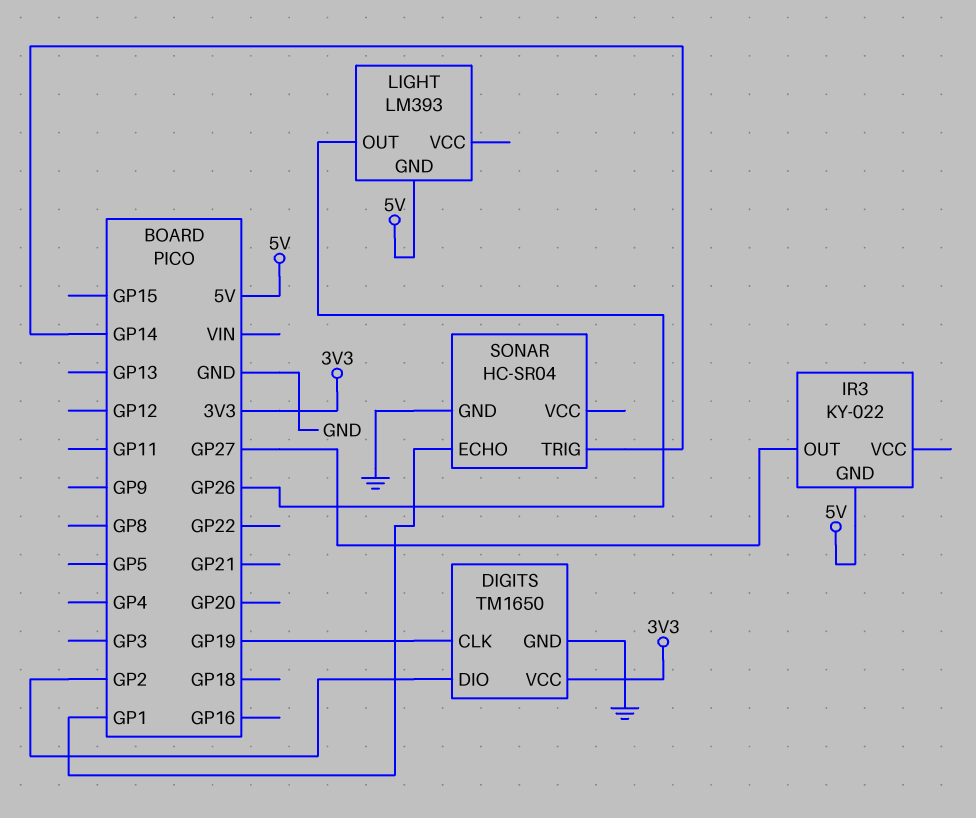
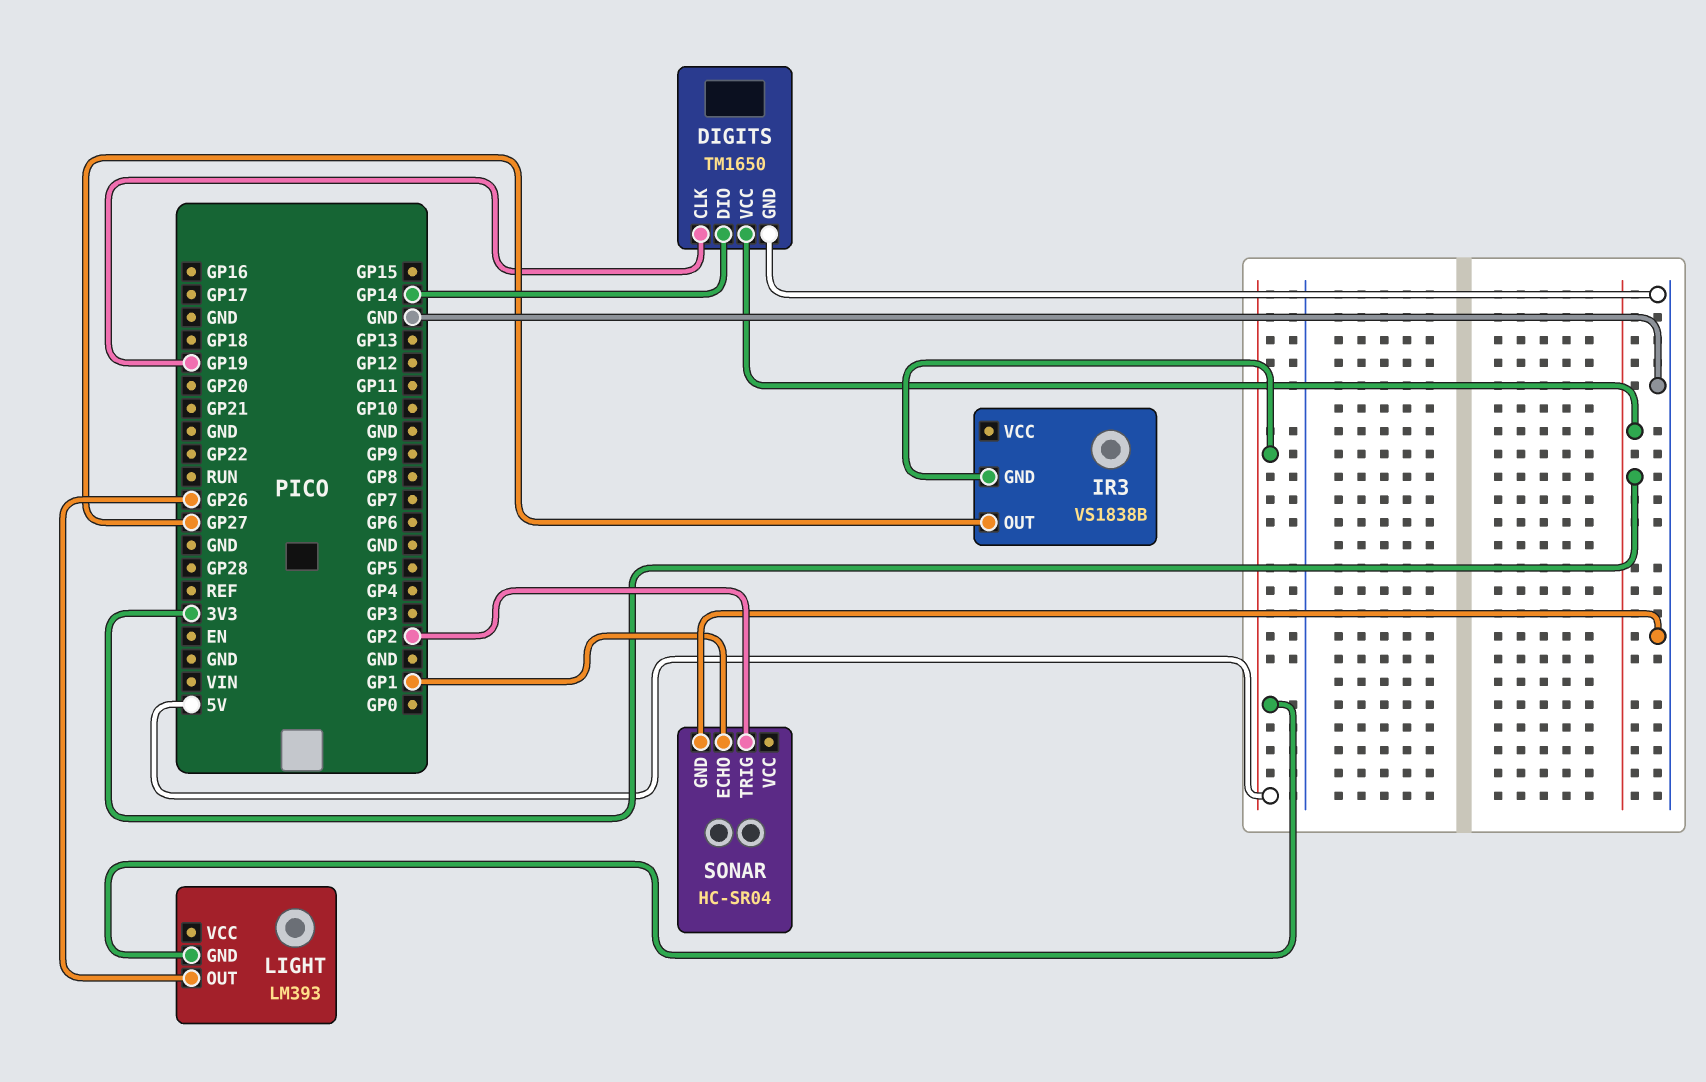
DIGITS pin DIO: GP2 -> GP14
IR3: KY-022 -> VS1838B
SONAR pin TRIG: GP14 -> GP2

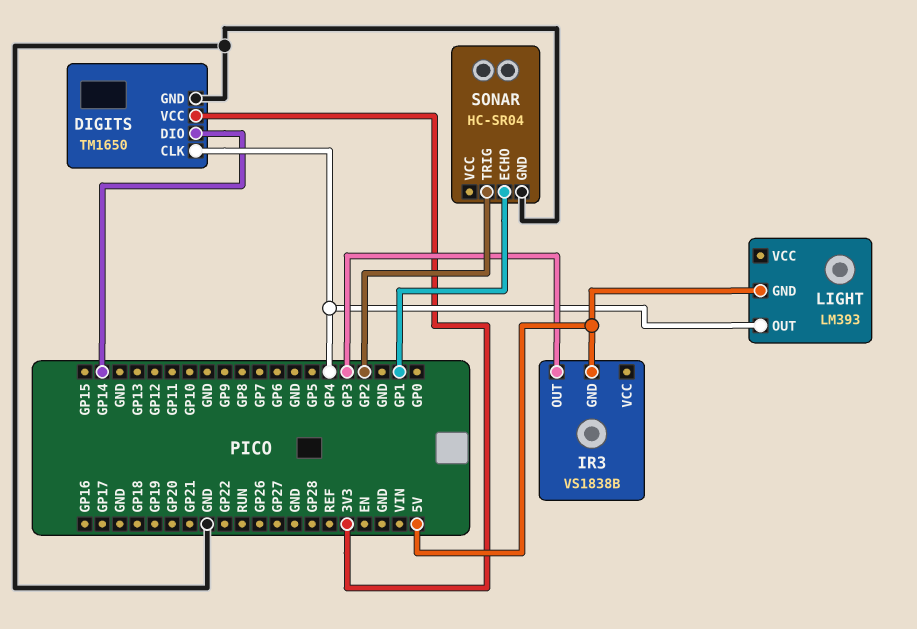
DIGITS pin CLK: GP19 -> GP4
IR3 pin OUT: GP27 -> GP3
LIGHT pin OUT: GP26 -> GP4

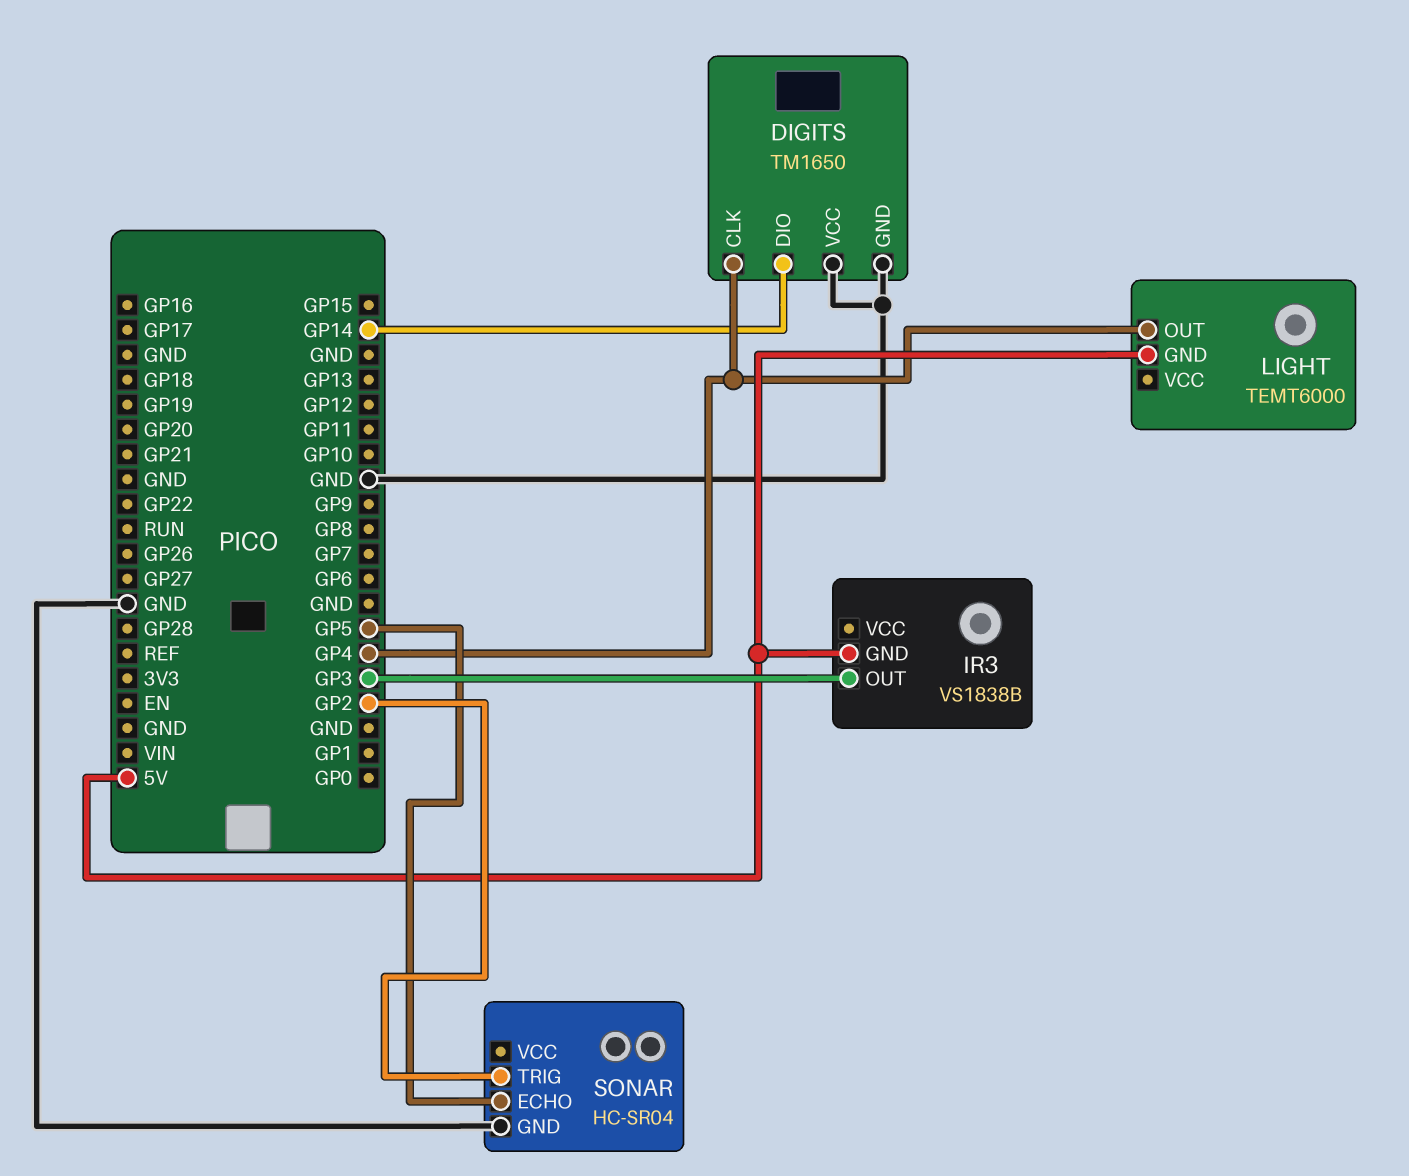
DIGITS pin VCC: 3V3 -> GND
LIGHT: LM393 -> TEMT6000
SONAR pin ECHO: GP1 -> GP5

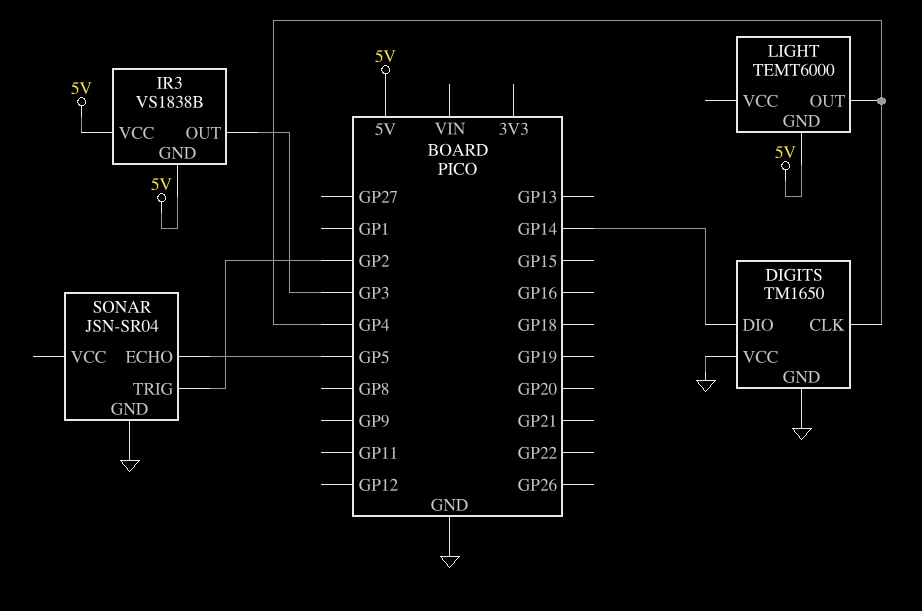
IR3 pin VCC: none -> 5V
SONAR: HC-SR04 -> JSN-SR04

